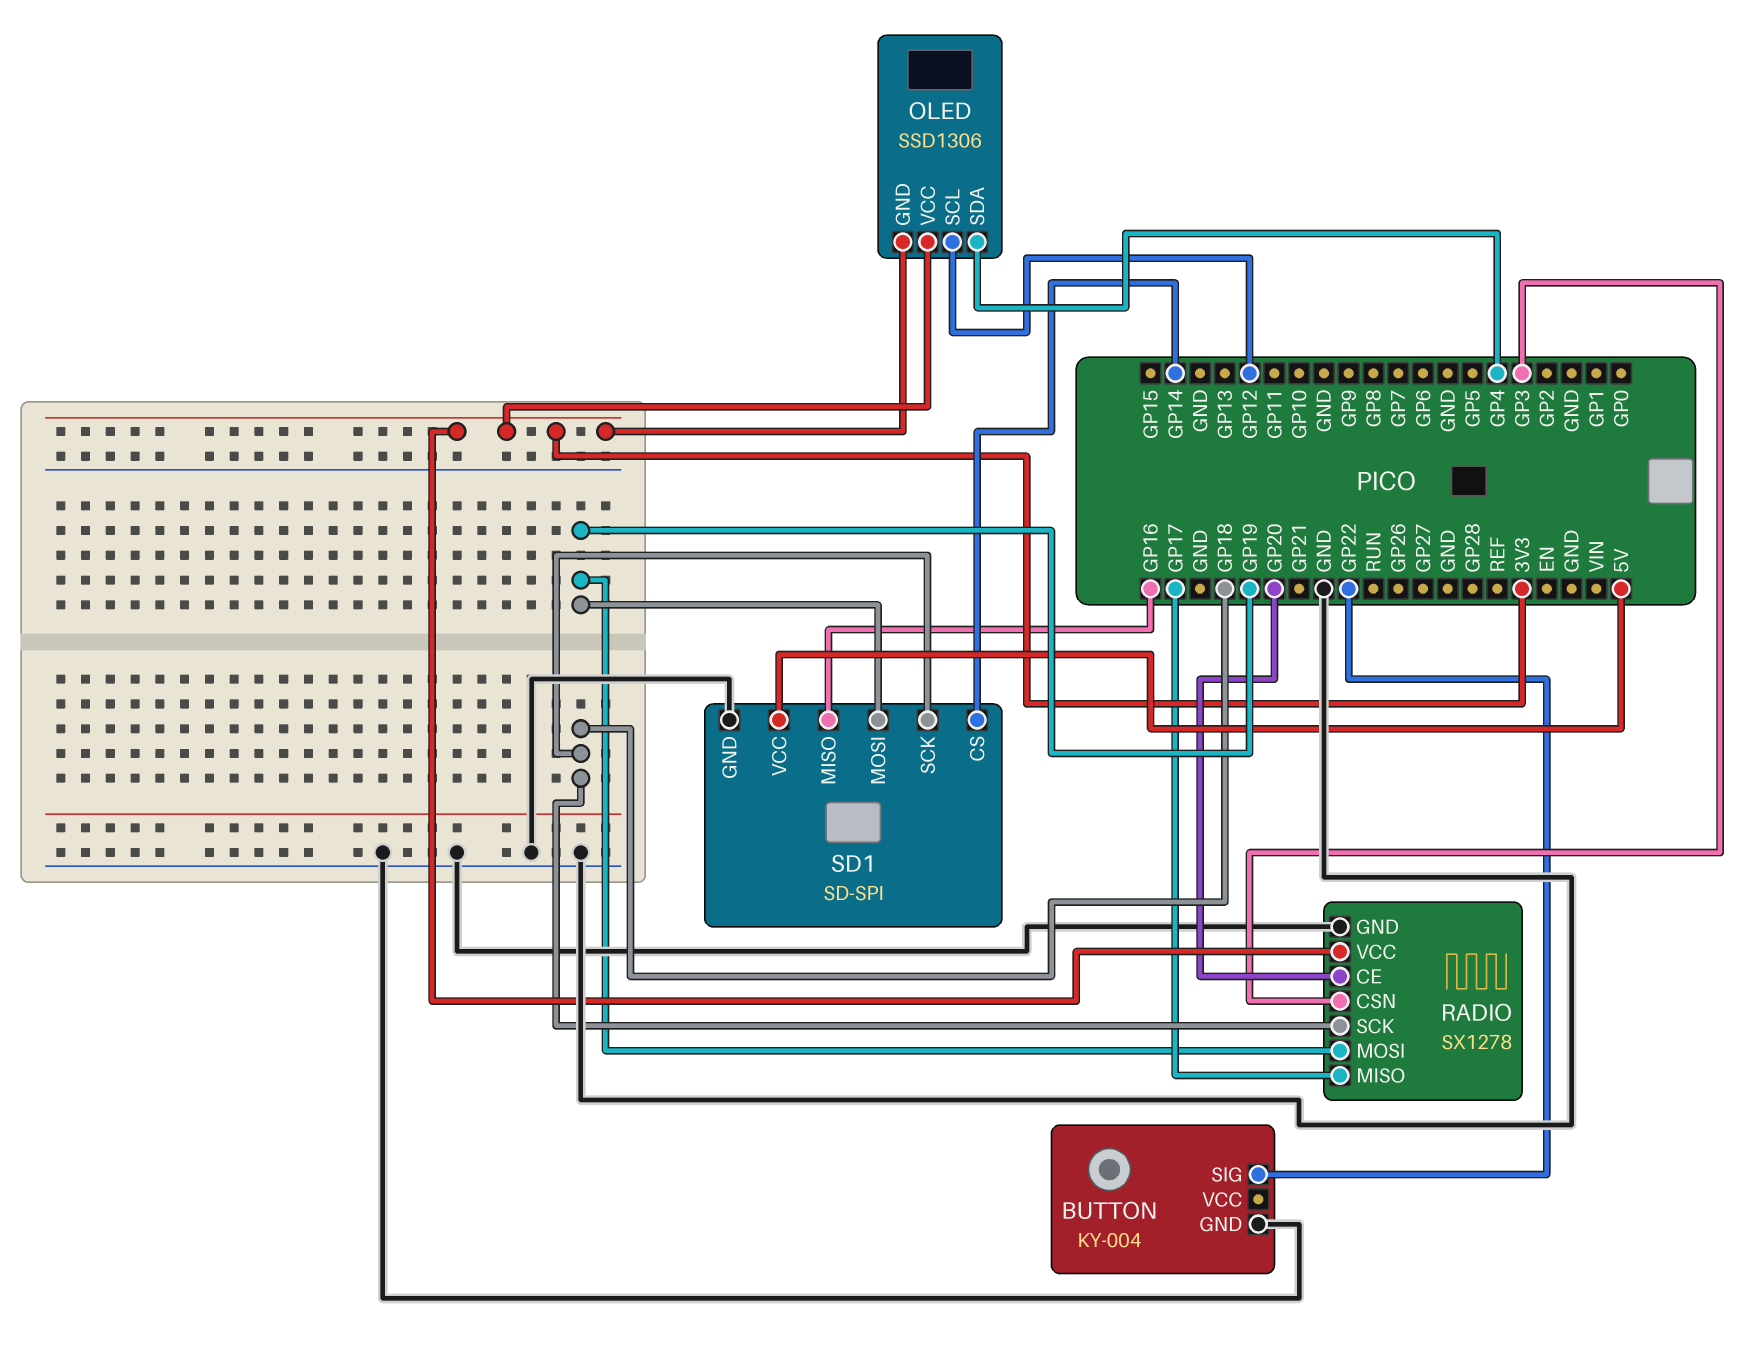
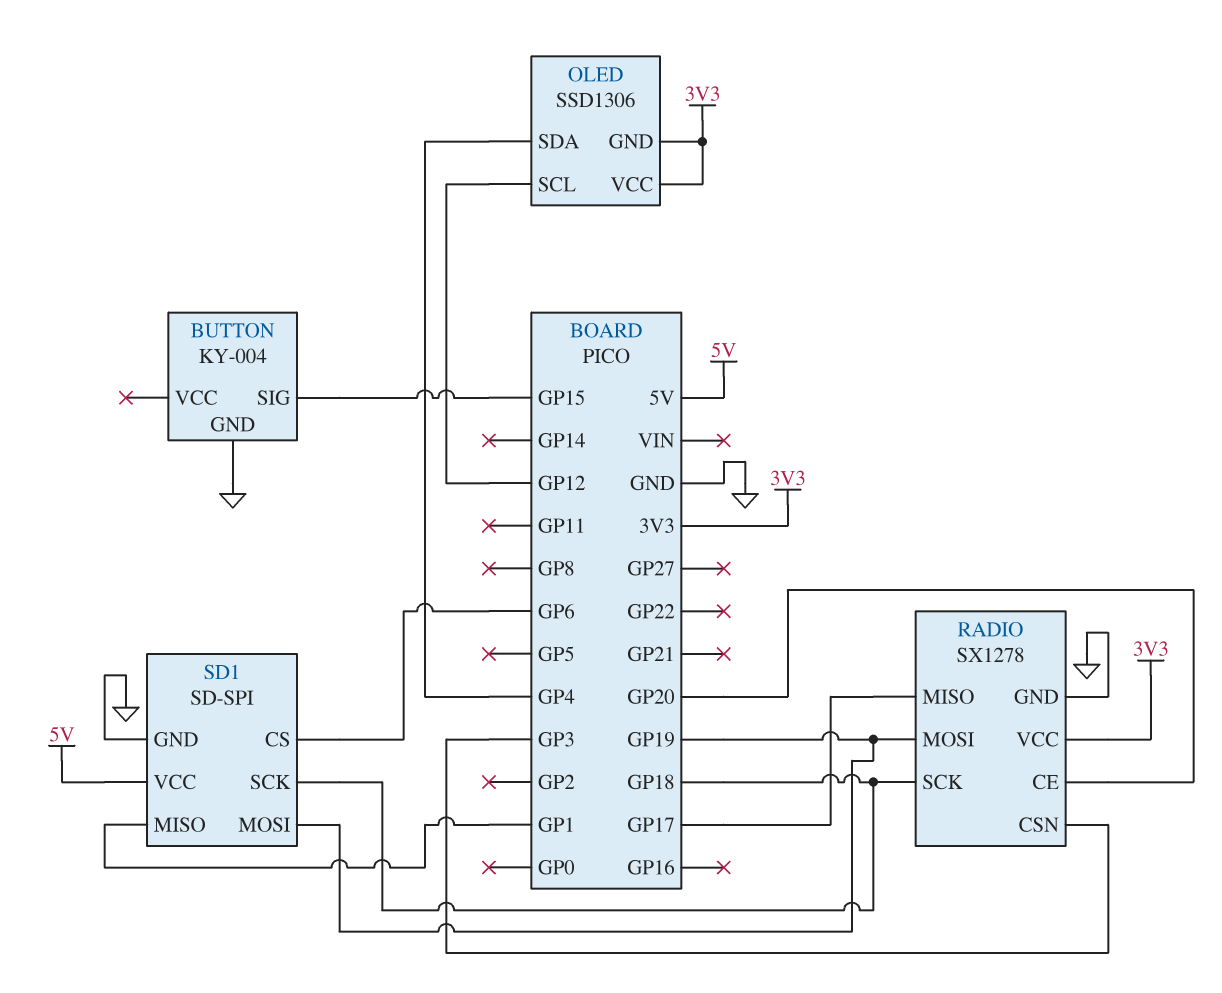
BUTTON pin SIG: GP22 -> GP15
SD1 pin CS: GP14 -> GP6
SD1 pin MISO: GP16 -> GP1

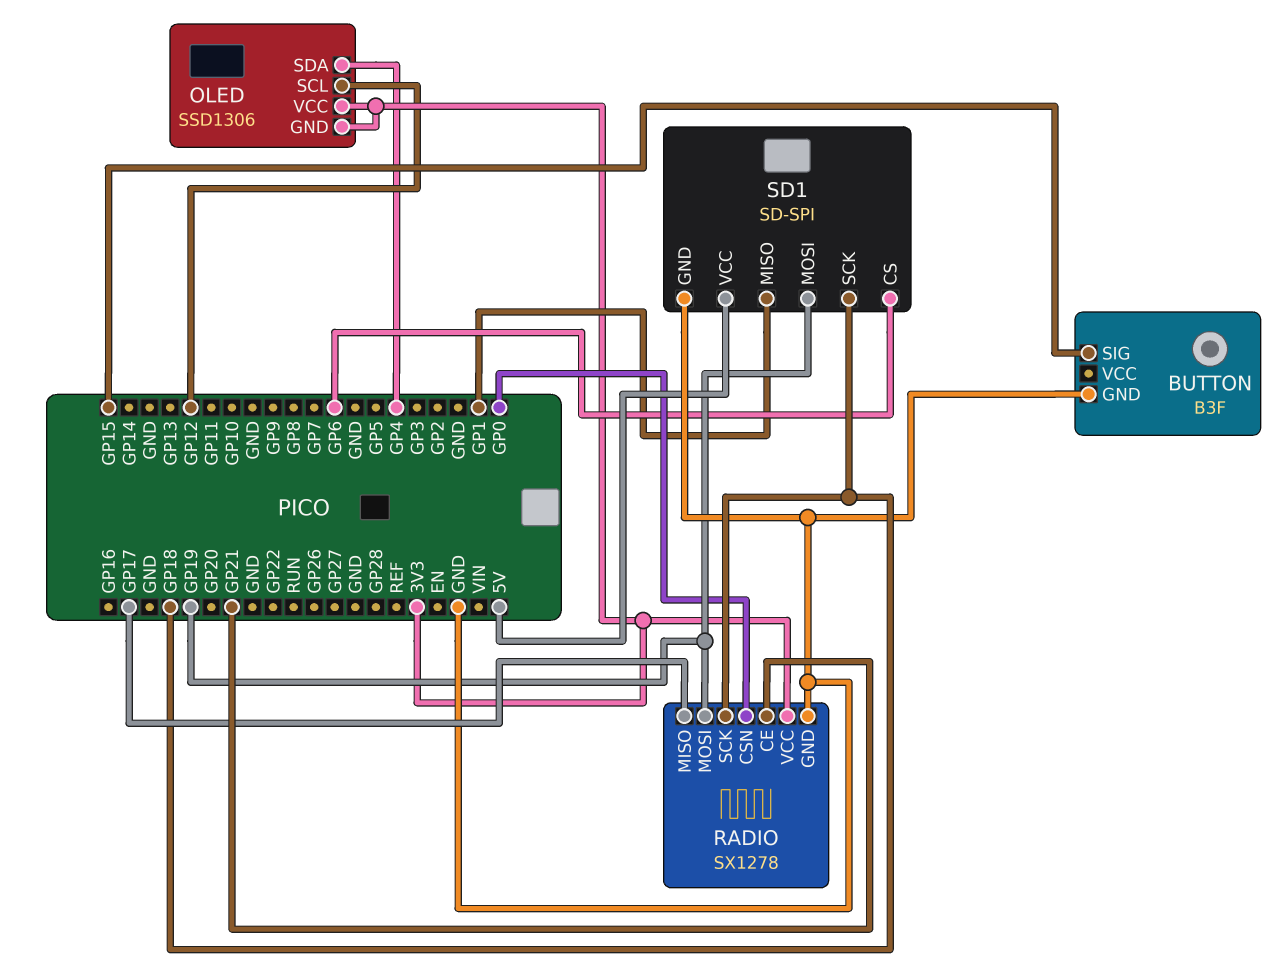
BUTTON: KY-004 -> B3F
RADIO pin CE: GP20 -> GP21
RADIO pin CSN: GP3 -> GP0

